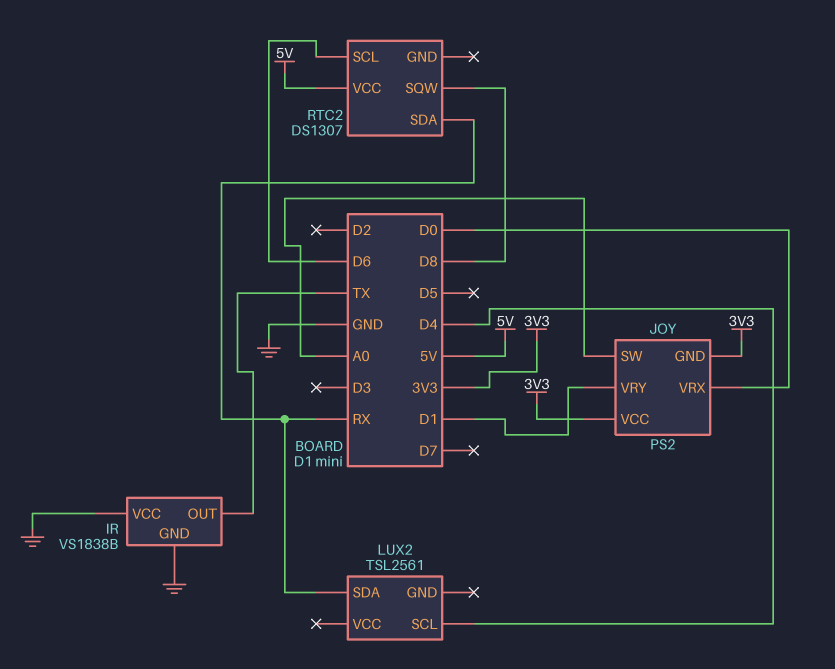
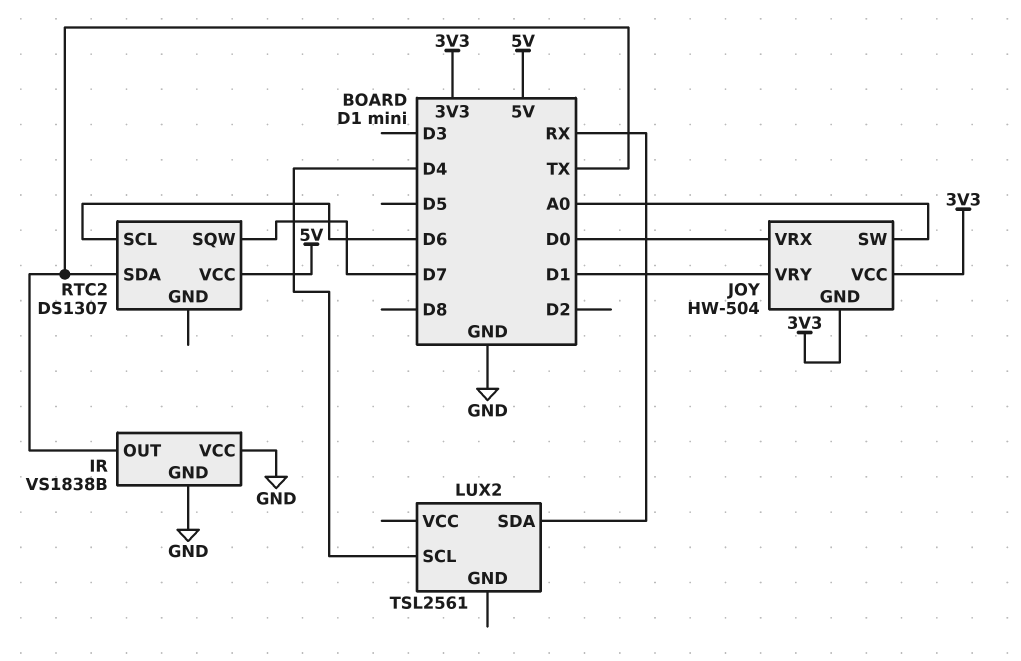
JOY: PS2 -> HW-504
RTC2 pin SDA: RX -> TX
RTC2 pin SQW: D8 -> D7

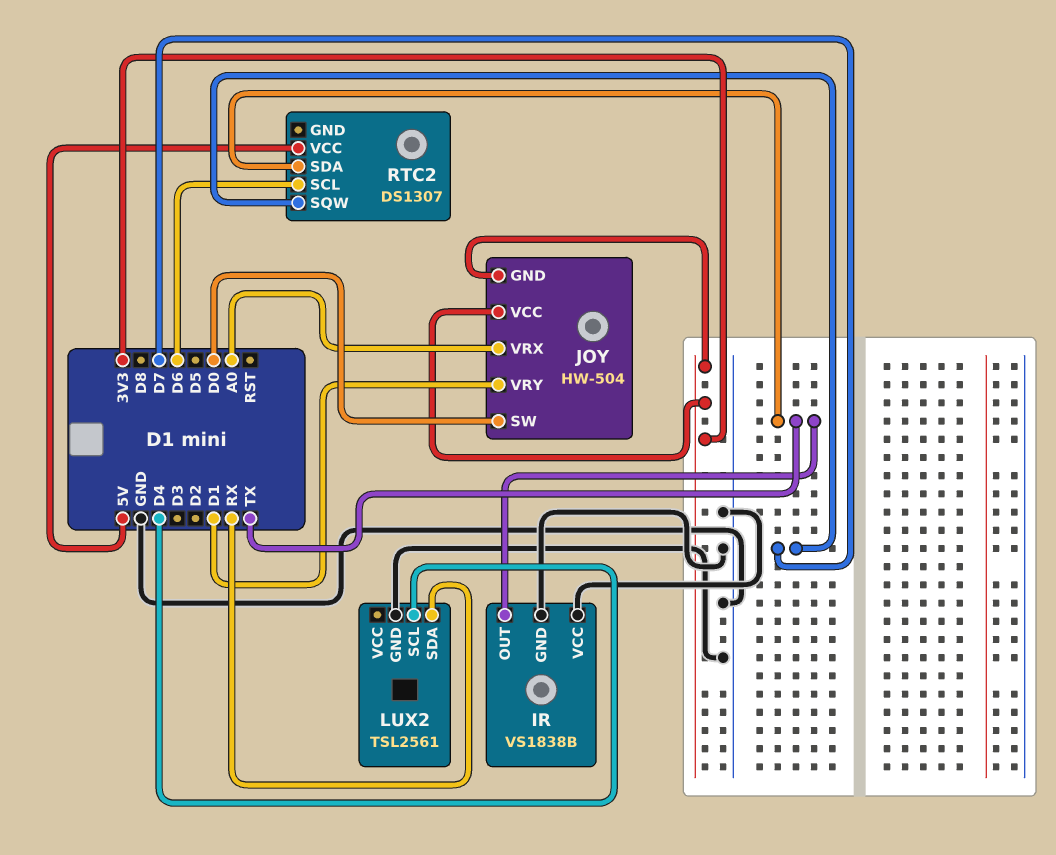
JOY pin SW: A0 -> D0
JOY pin VRX: D0 -> A0
LUX2 pin GND: none -> GND

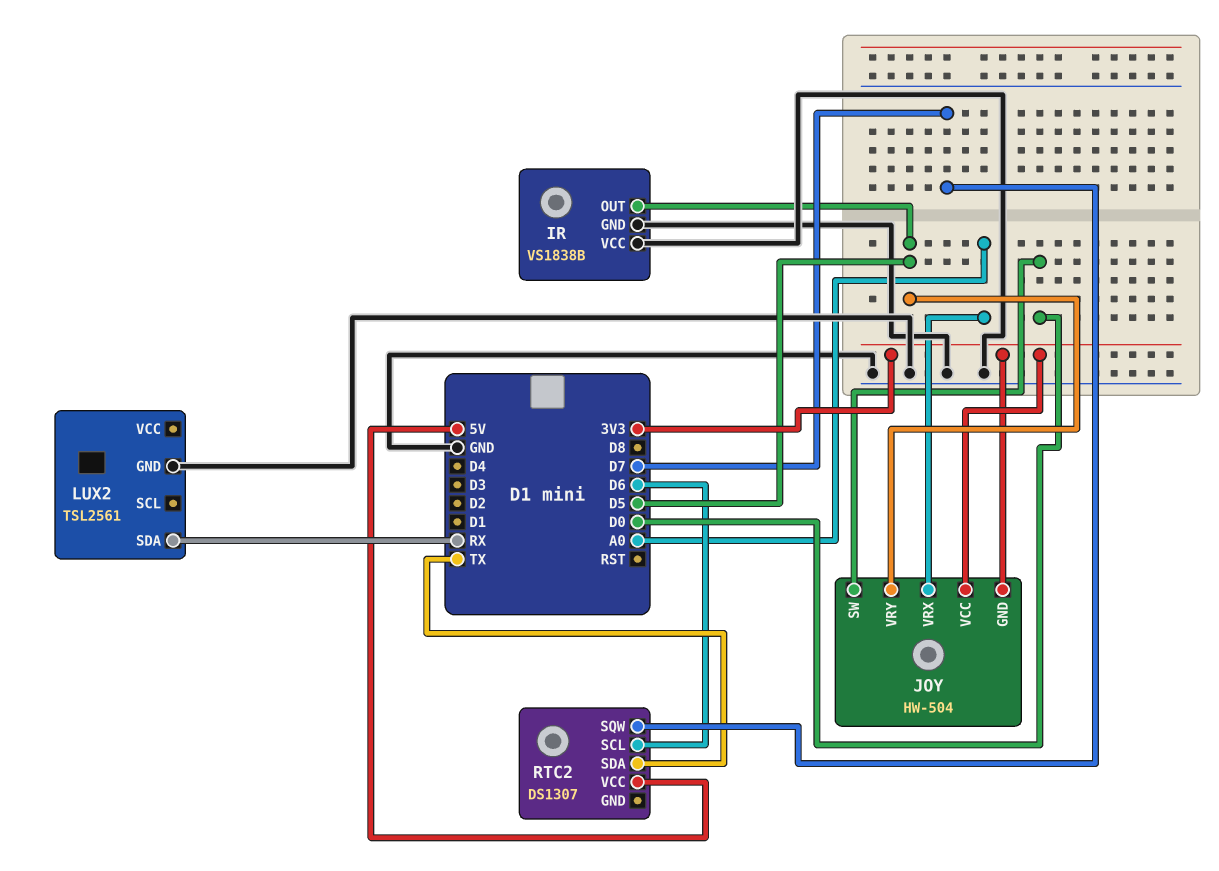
IR pin OUT: TX -> D5
JOY pin VRY: D1 -> D5
LUX2 pin SCL: D4 -> none

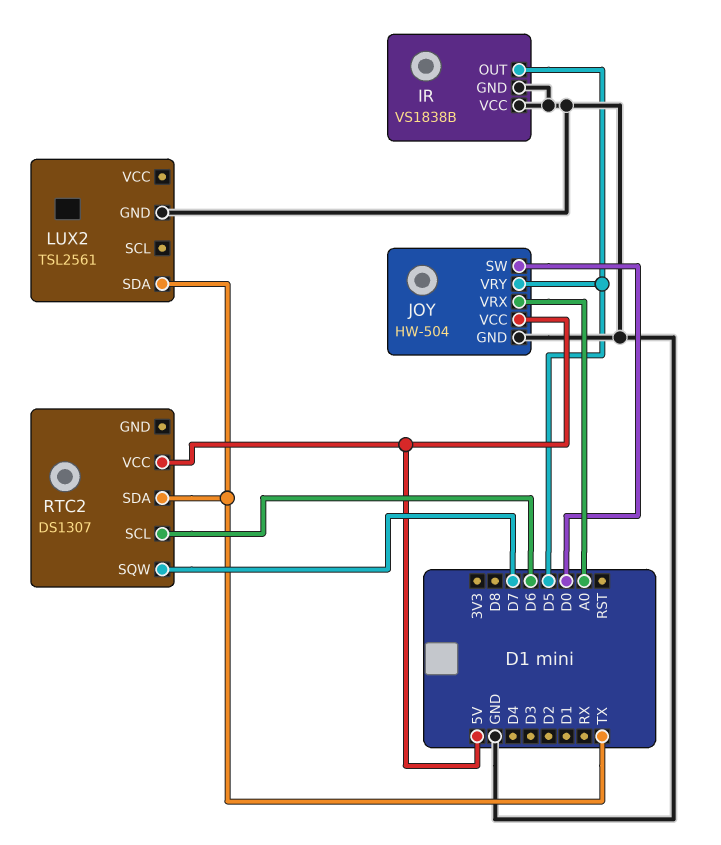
JOY pin GND: 3V3 -> GND
JOY pin VCC: 3V3 -> 5V
LUX2 pin SDA: RX -> TX

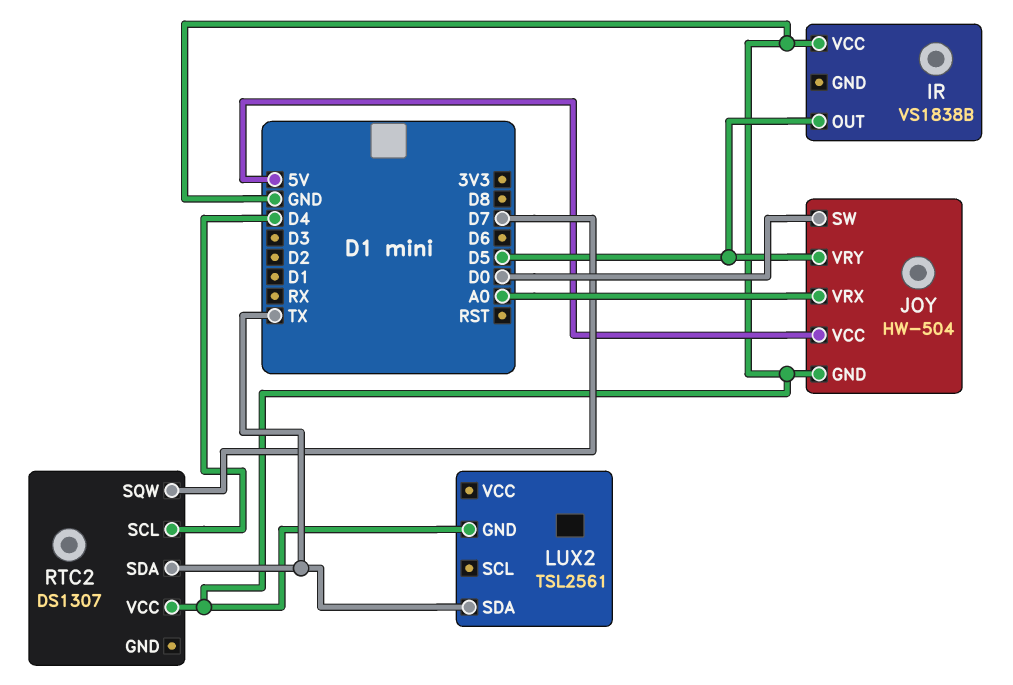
IR pin GND: GND -> none
RTC2 pin SCL: D6 -> D4
RTC2 pin VCC: 5V -> GND

